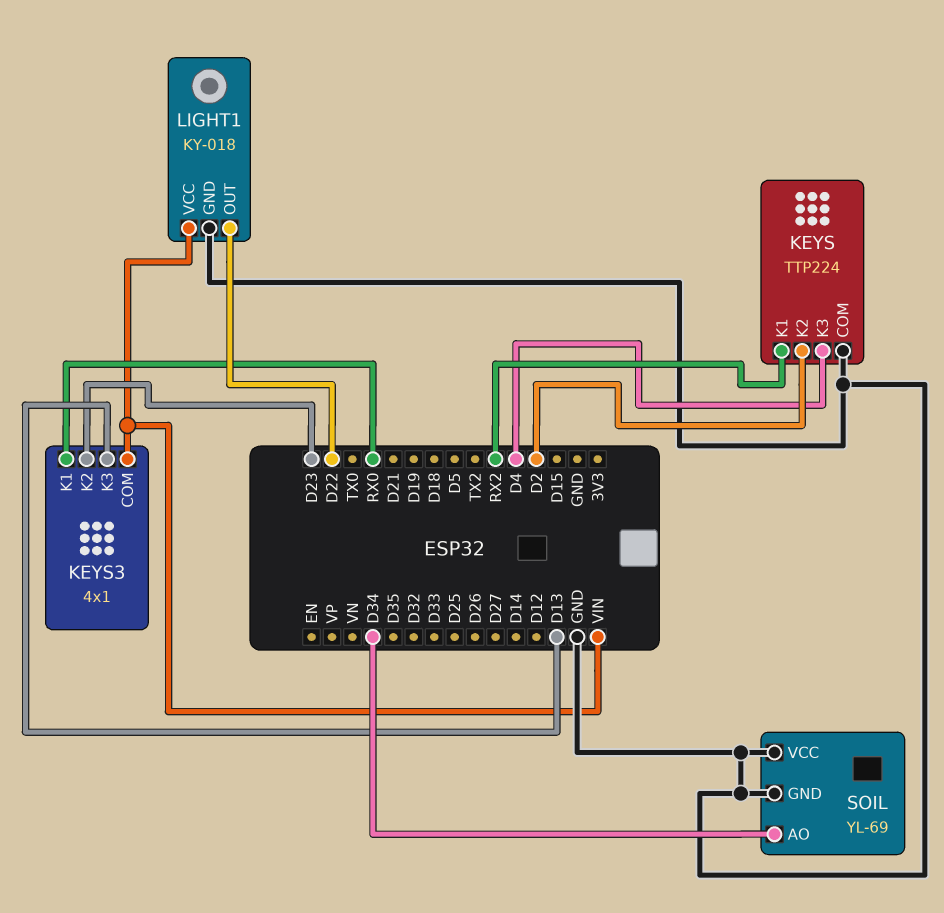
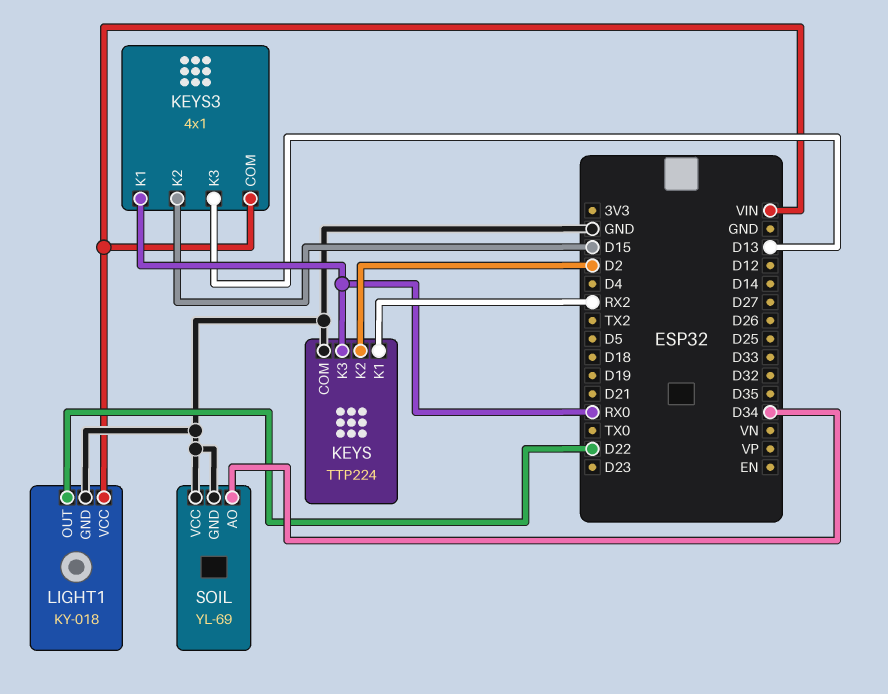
KEYS pin K3: D4 -> RX0
KEYS3 pin K2: D23 -> D15

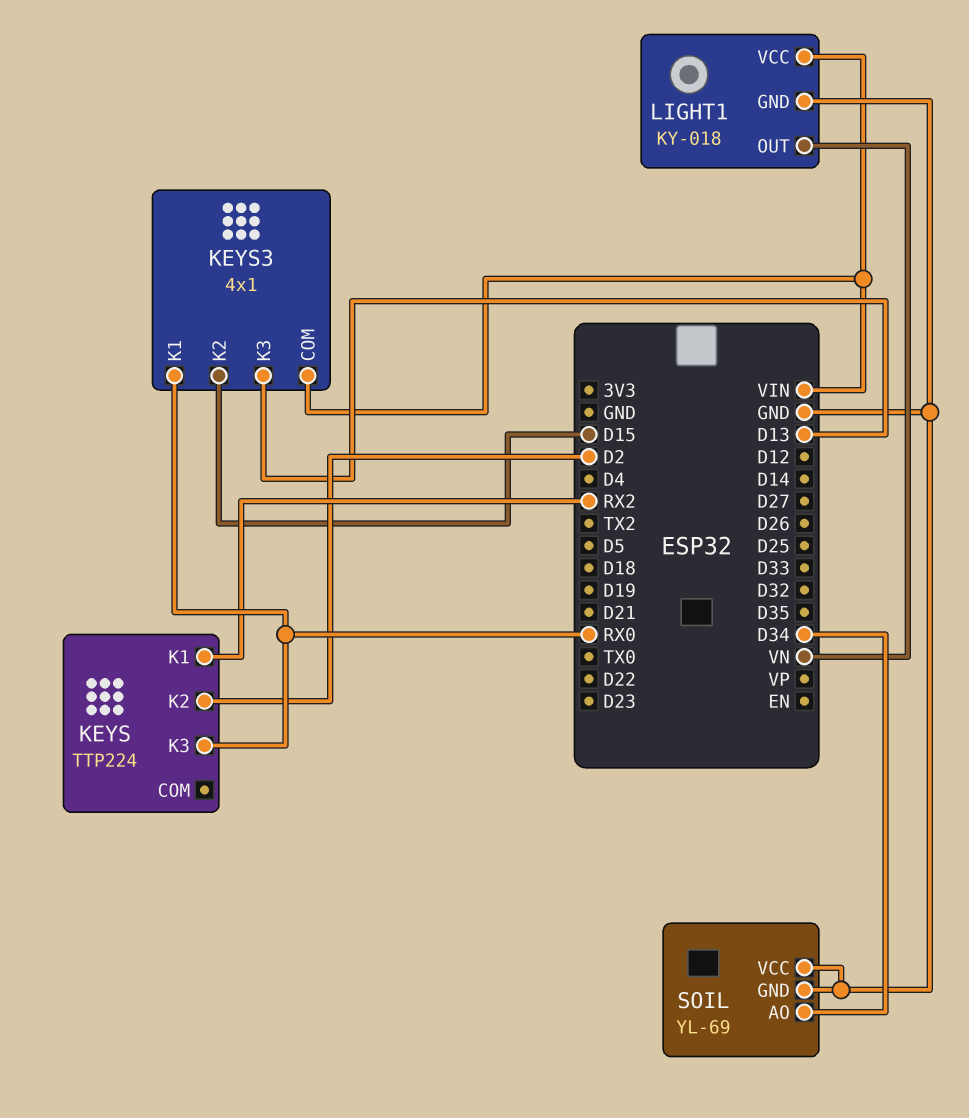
KEYS pin COM: GND -> none
LIGHT1 pin OUT: D22 -> VN

